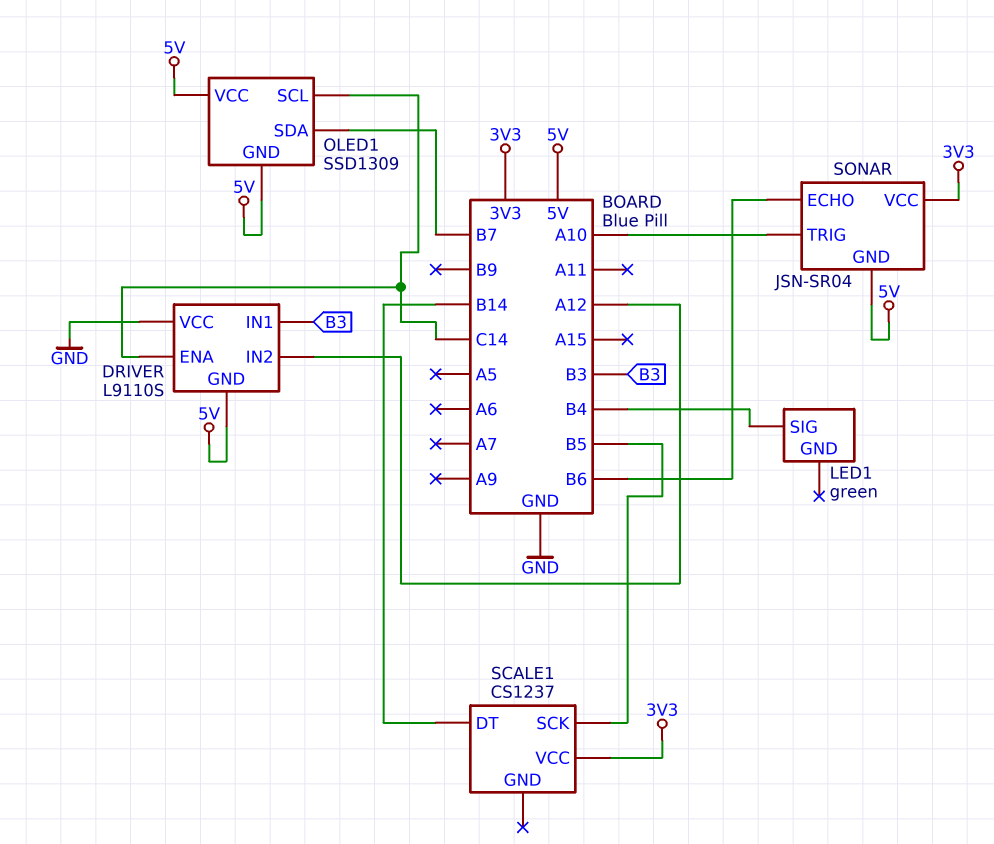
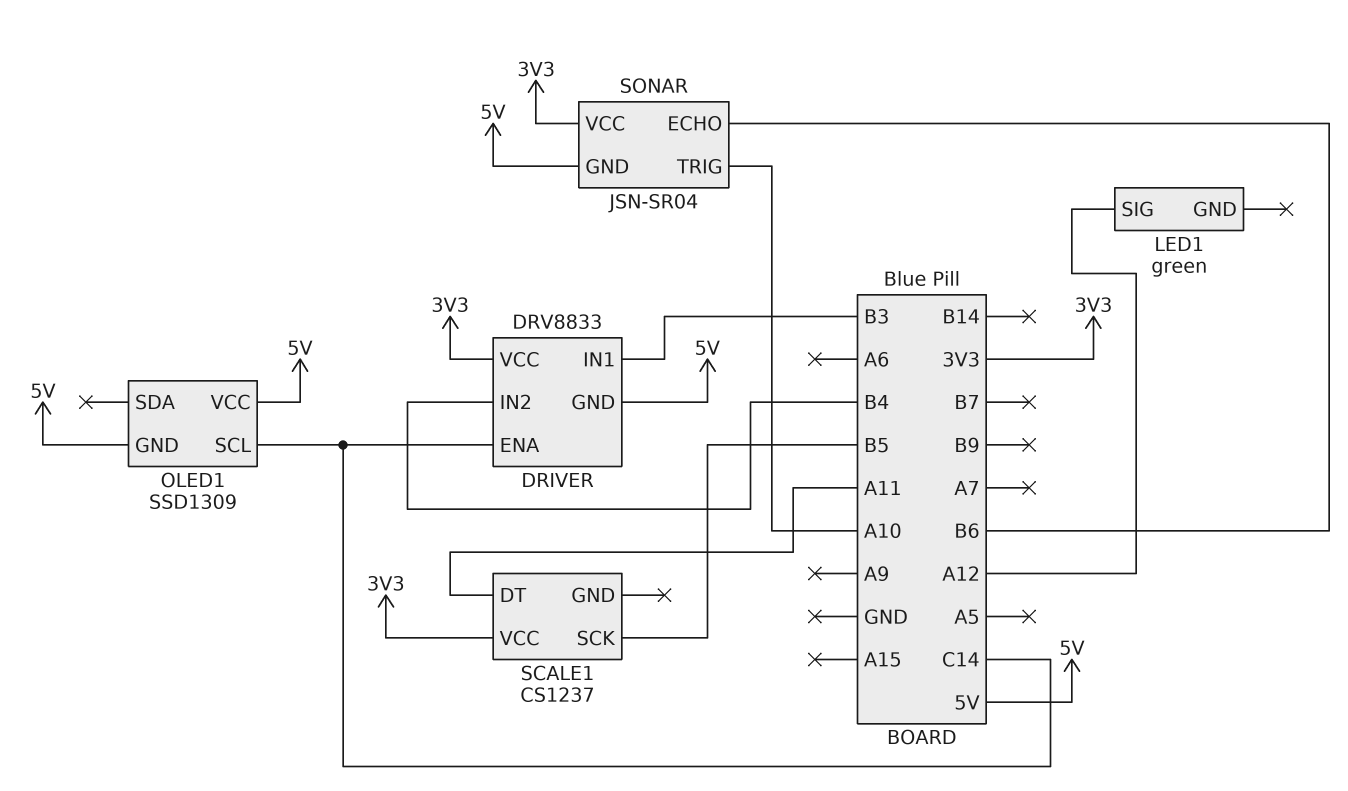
DRIVER: L9110S -> DRV8833
DRIVER pin IN2: A12 -> B4
DRIVER pin VCC: GND -> 3V3
LED1 pin SIG: B4 -> A12
OLED1 pin SDA: B7 -> none
SCALE1 pin DT: B14 -> A11

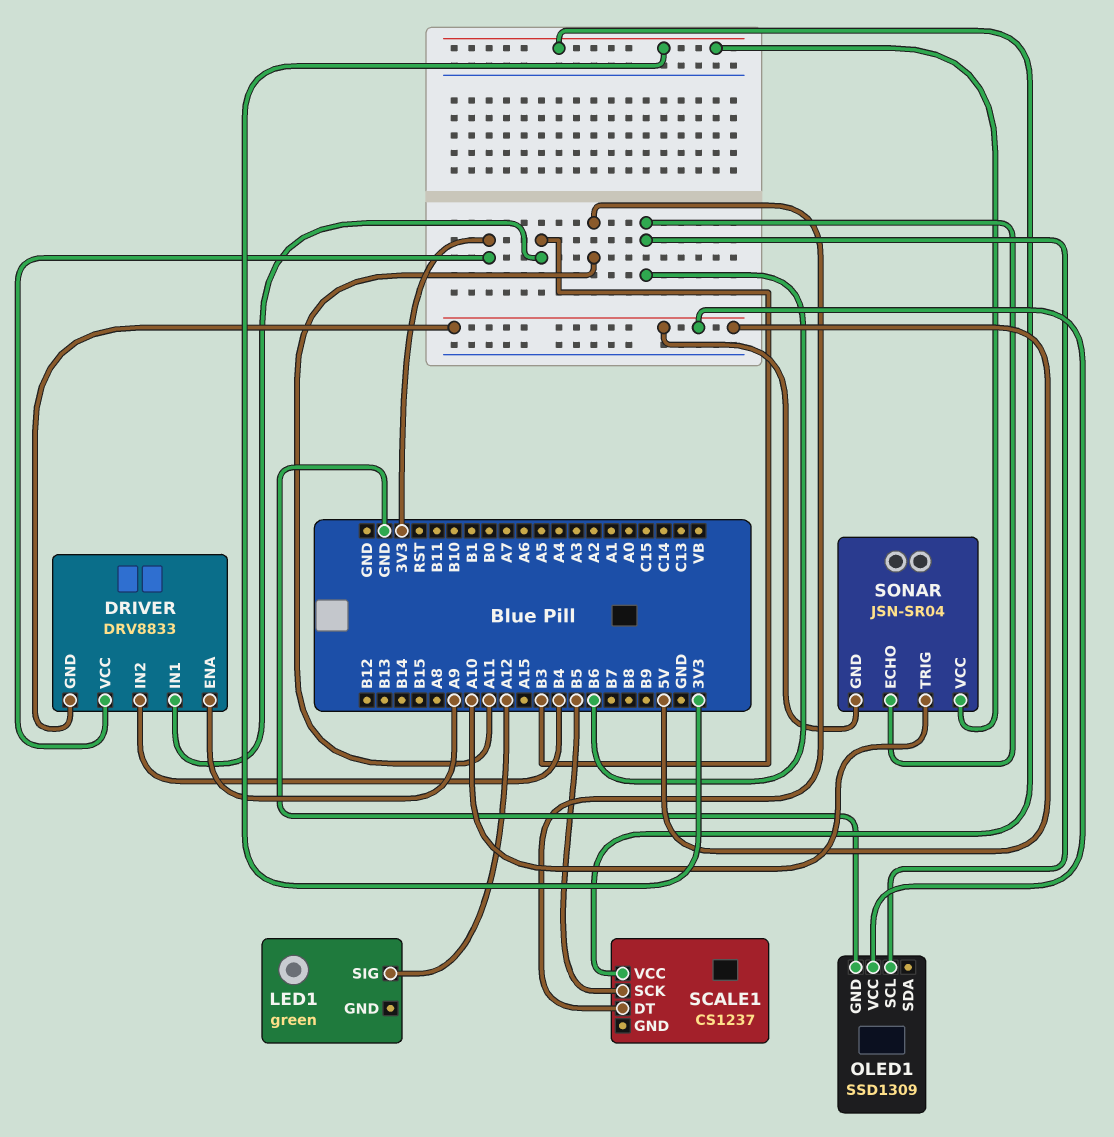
DRIVER pin ENA: C14 -> A9
OLED1 pin GND: 5V -> GND
OLED1 pin SCL: C14 -> B6

